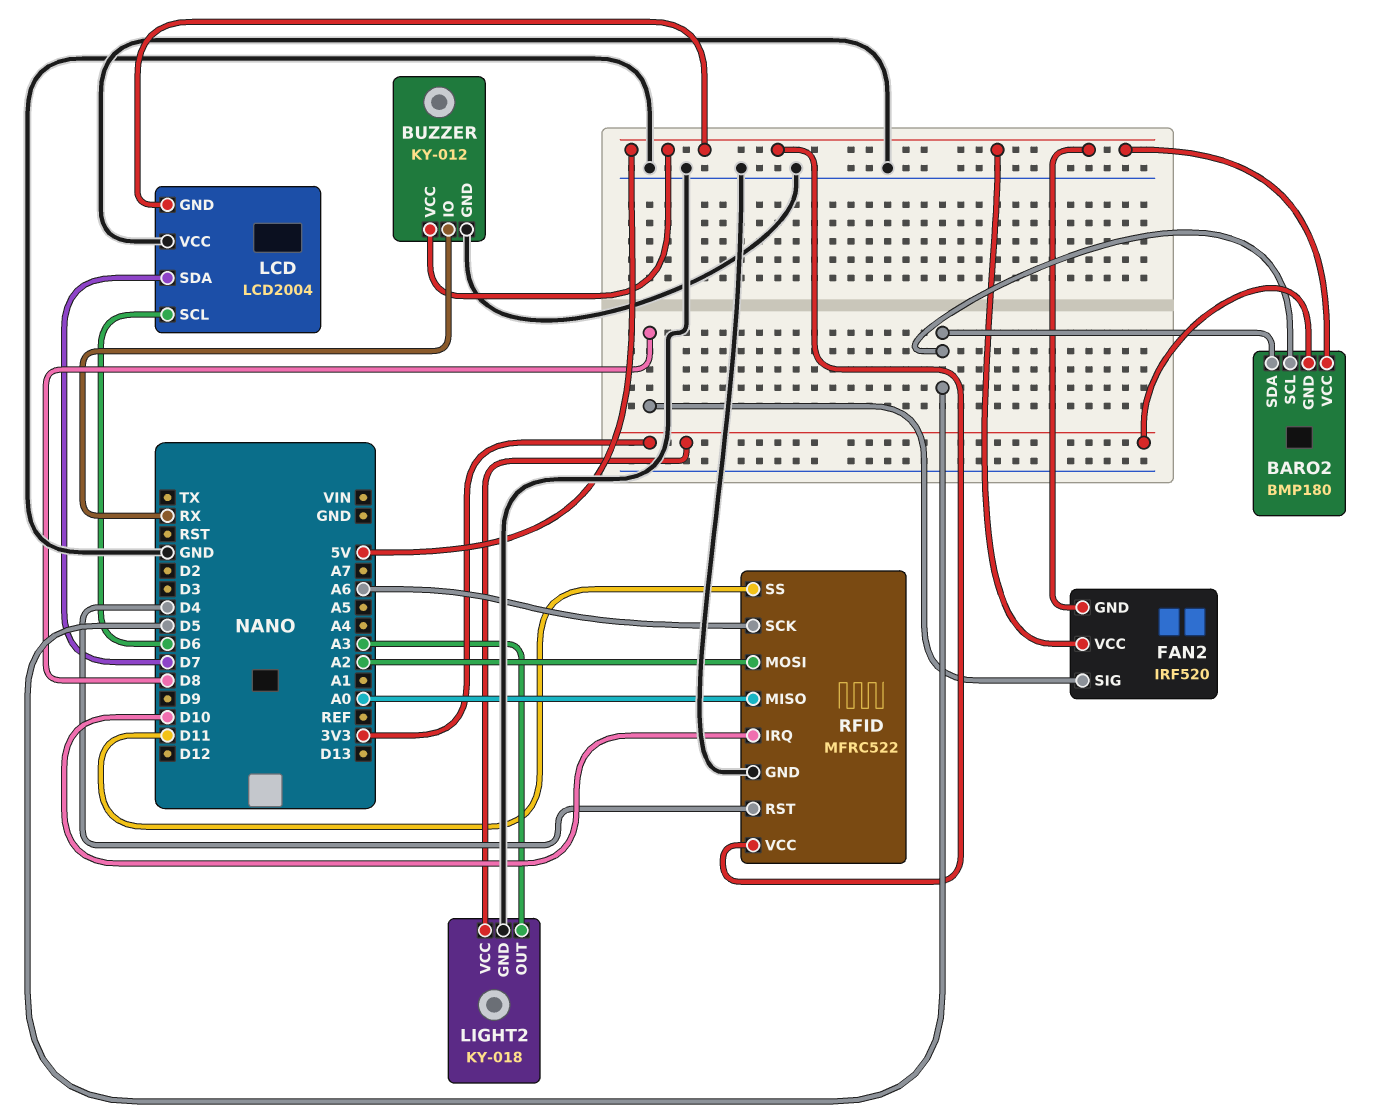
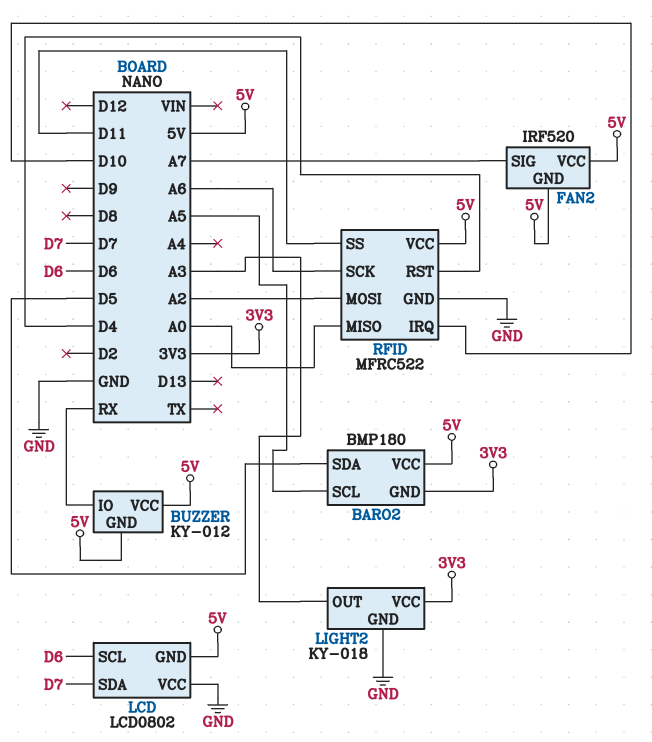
BARO2 pin SCL: D5 -> A5
BUZZER pin GND: GND -> 5V
FAN2 pin SIG: D8 -> A7
LCD: LCD2004 -> LCD0802

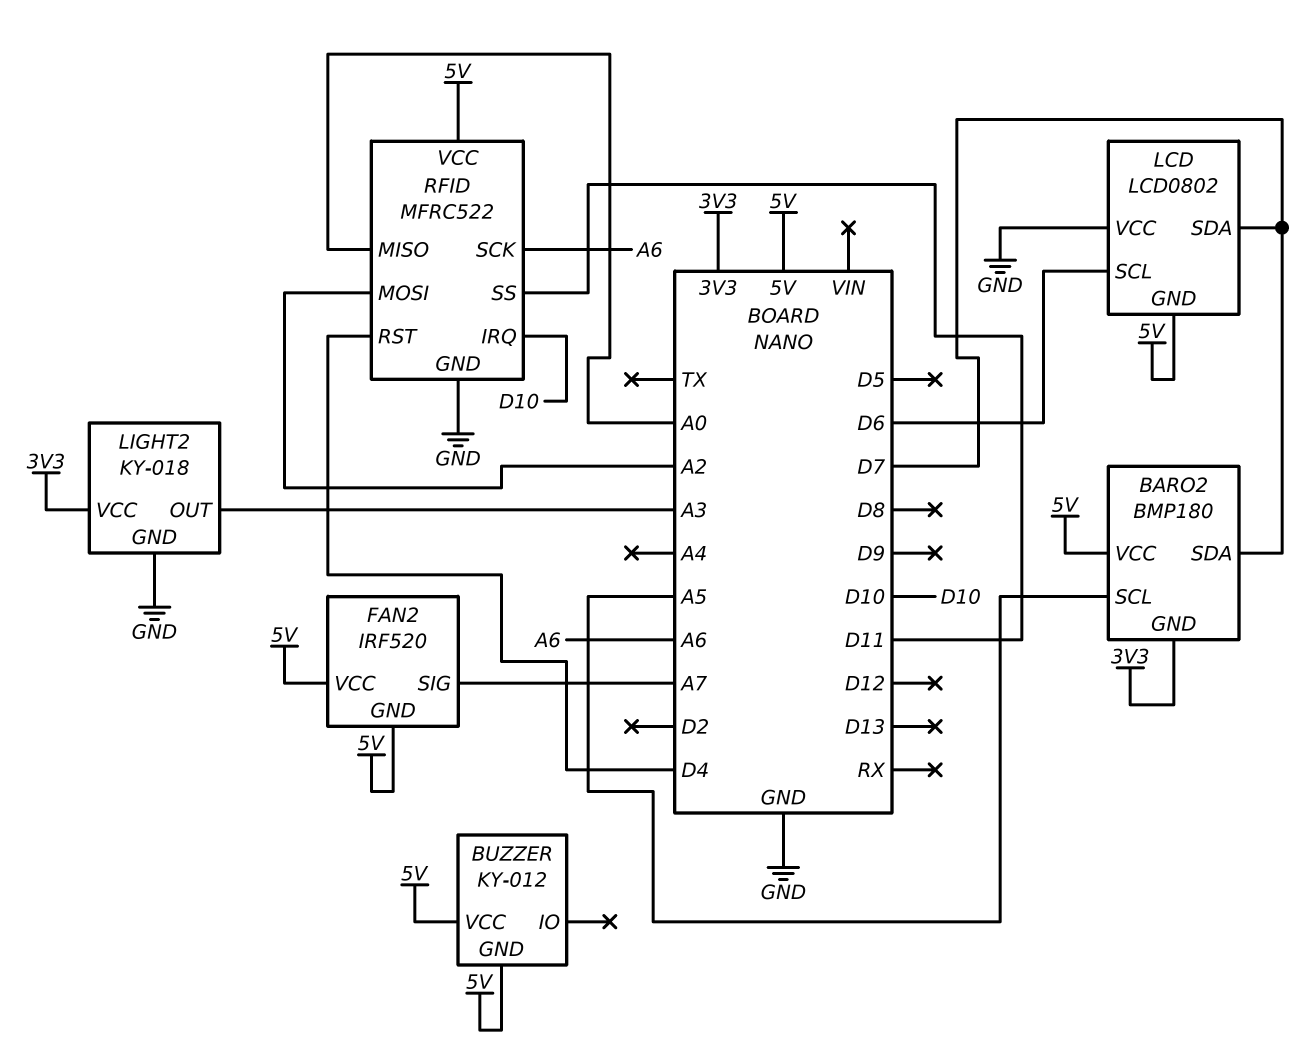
BARO2 pin SDA: D5 -> D7
BUZZER pin IO: RX -> none

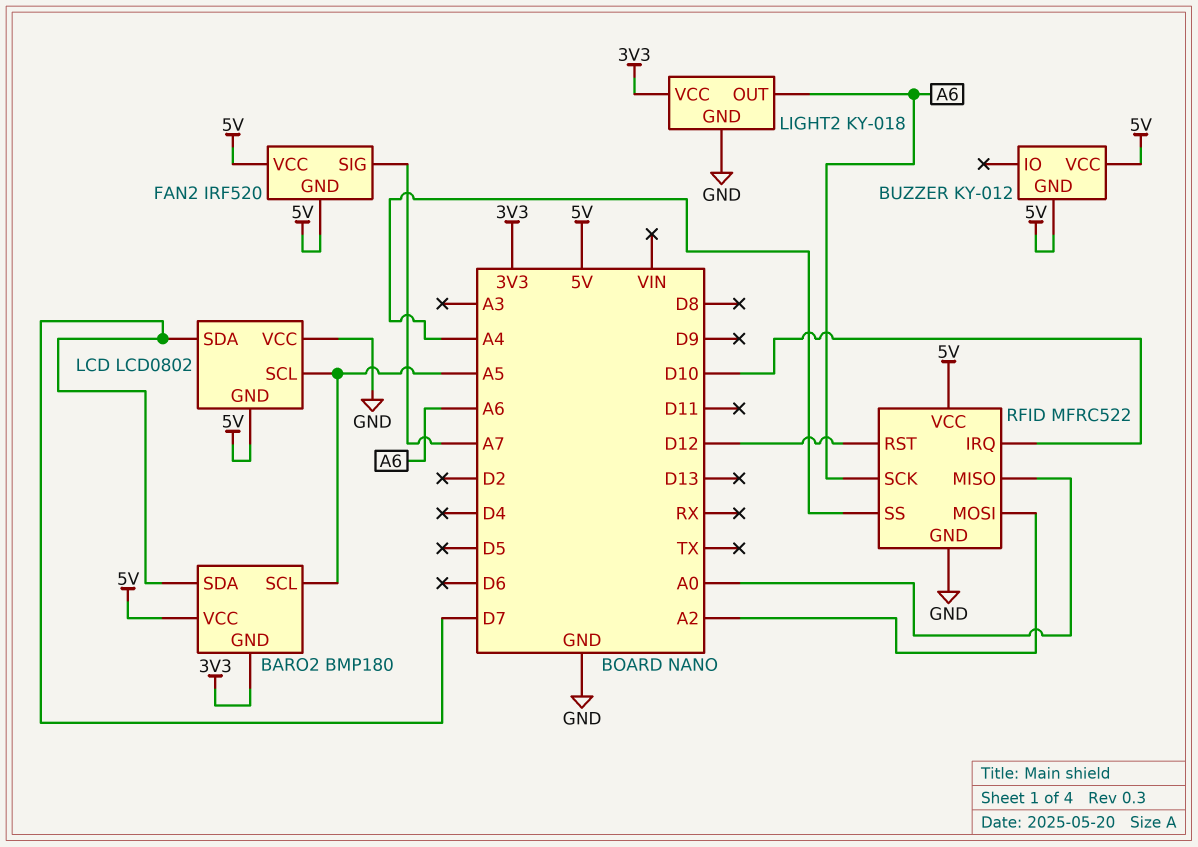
LCD pin SCL: D6 -> A5
LIGHT2 pin OUT: A3 -> A6
RFID pin RST: D4 -> D12
RFID pin SS: D11 -> A4

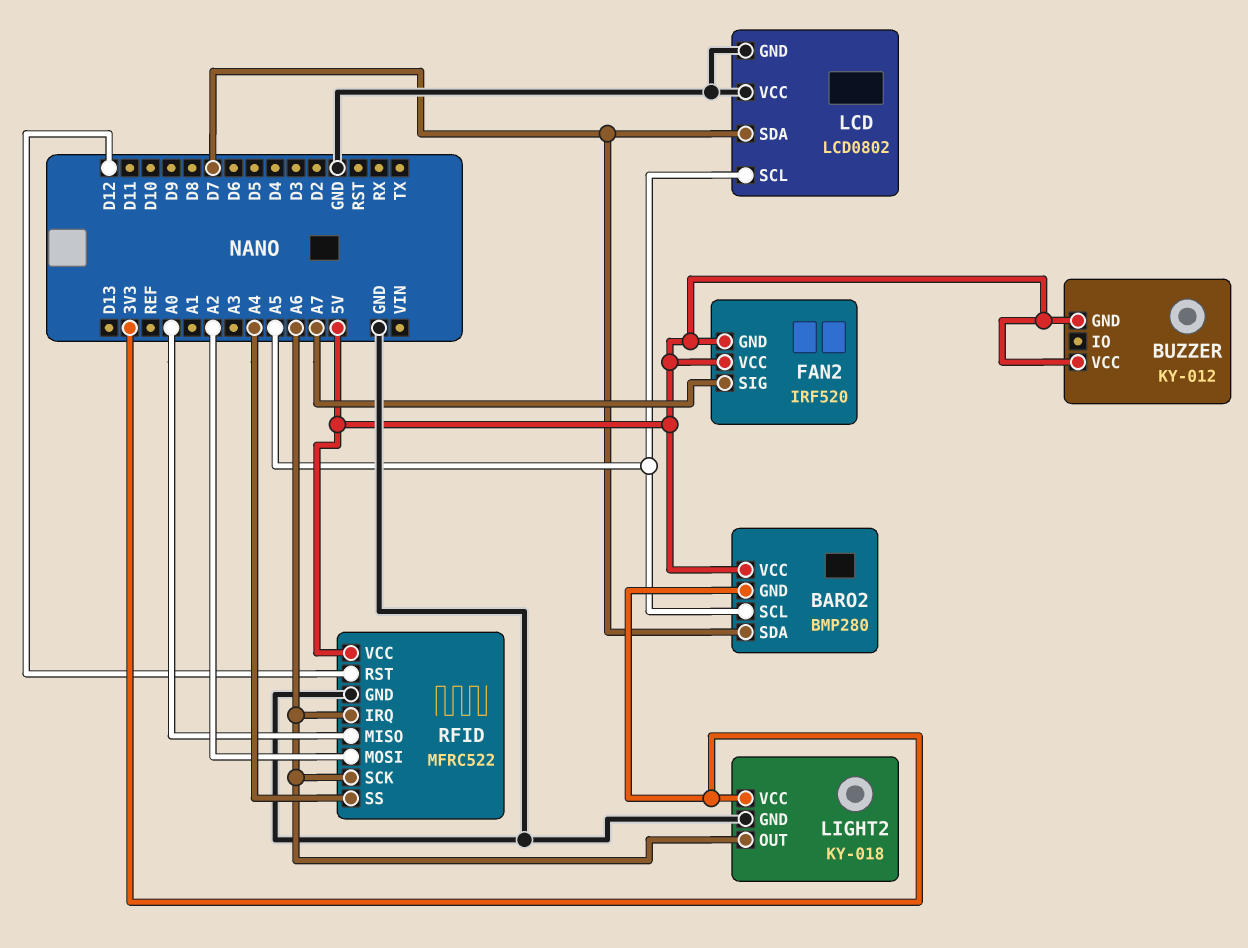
BARO2: BMP180 -> BMP280
LCD pin GND: 5V -> GND
RFID pin IRQ: D10 -> A6

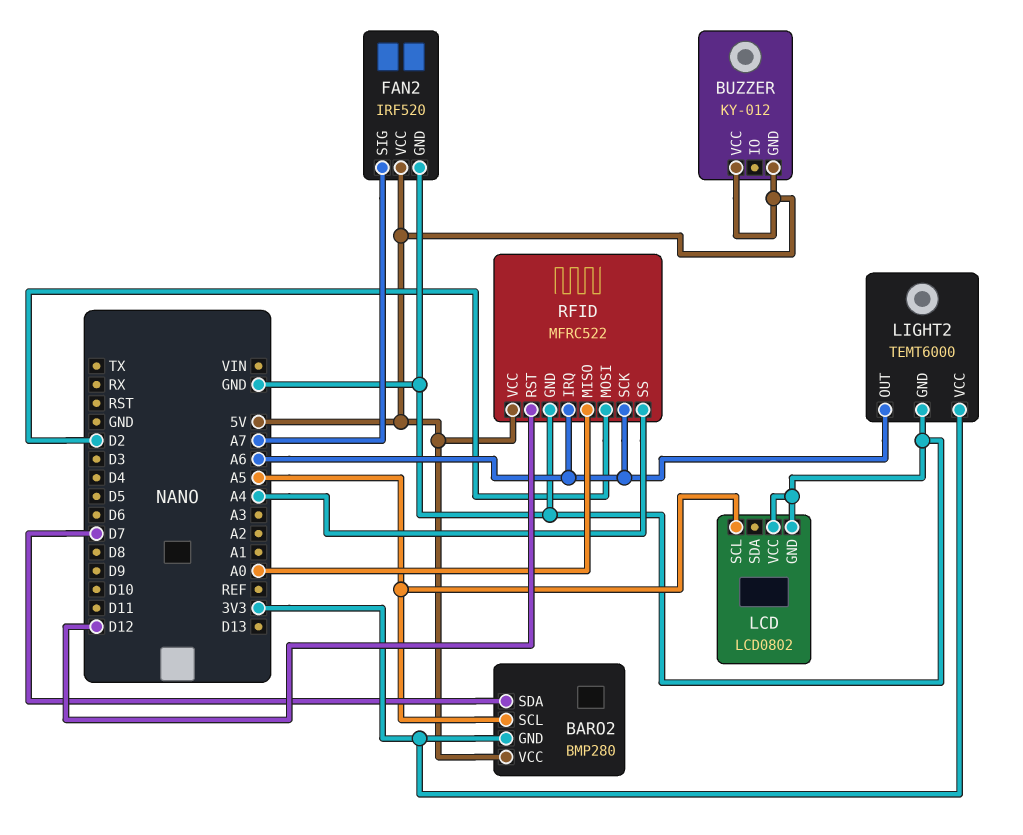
FAN2 pin GND: 5V -> GND
LCD pin SDA: D7 -> none
LIGHT2: KY-018 -> TEMT6000
RFID pin MOSI: A2 -> D2

